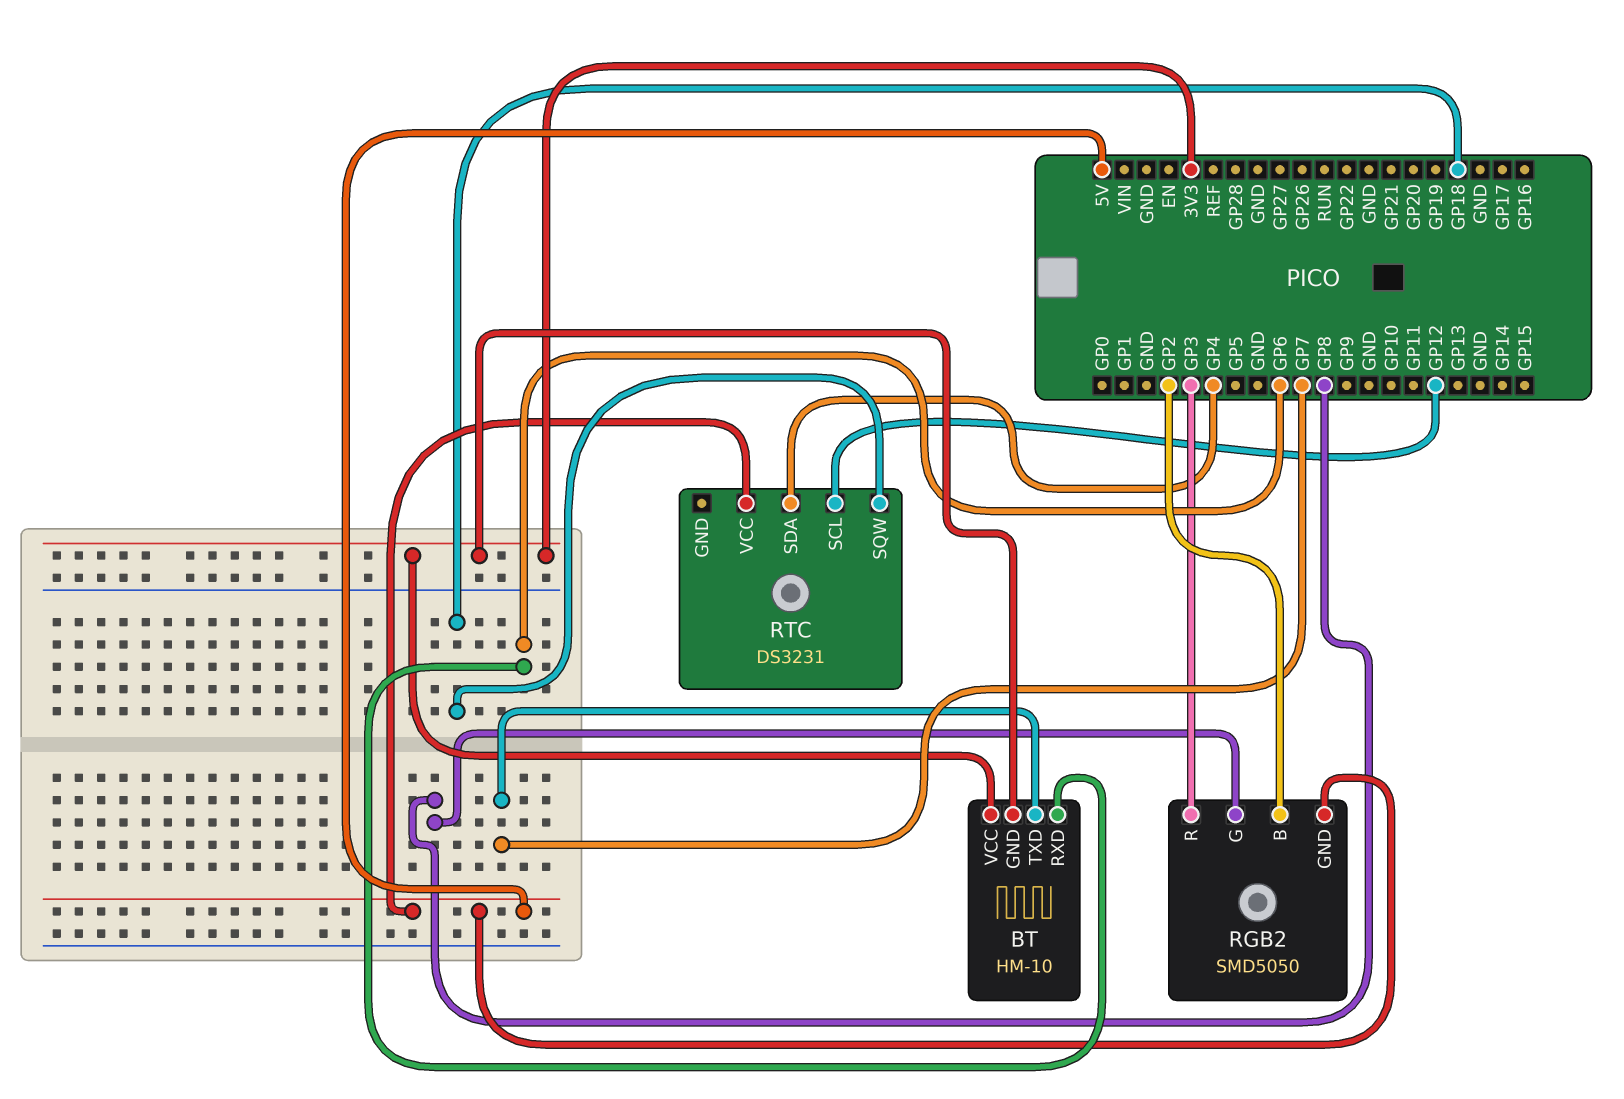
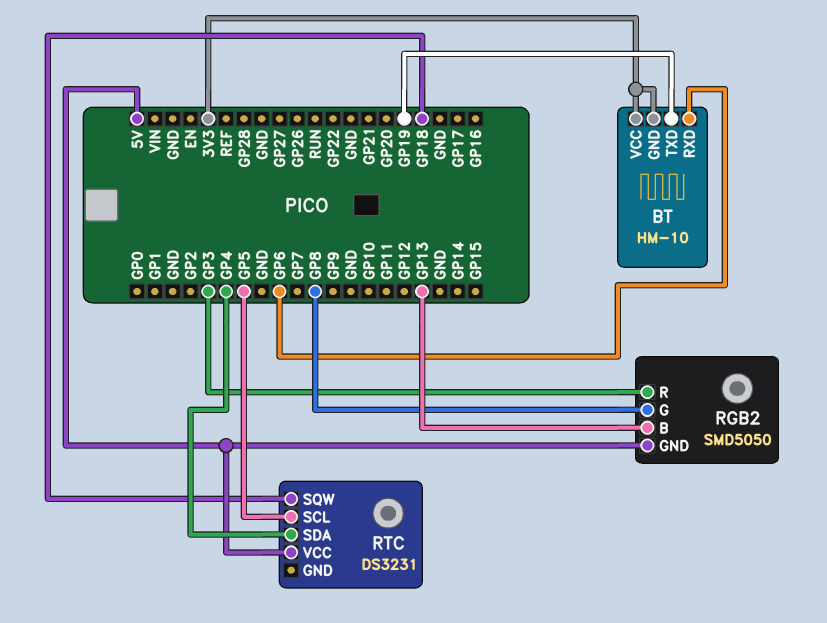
BT pin TXD: GP7 -> GP19
RGB2 pin B: GP2 -> GP13
RTC pin SCL: GP12 -> GP5

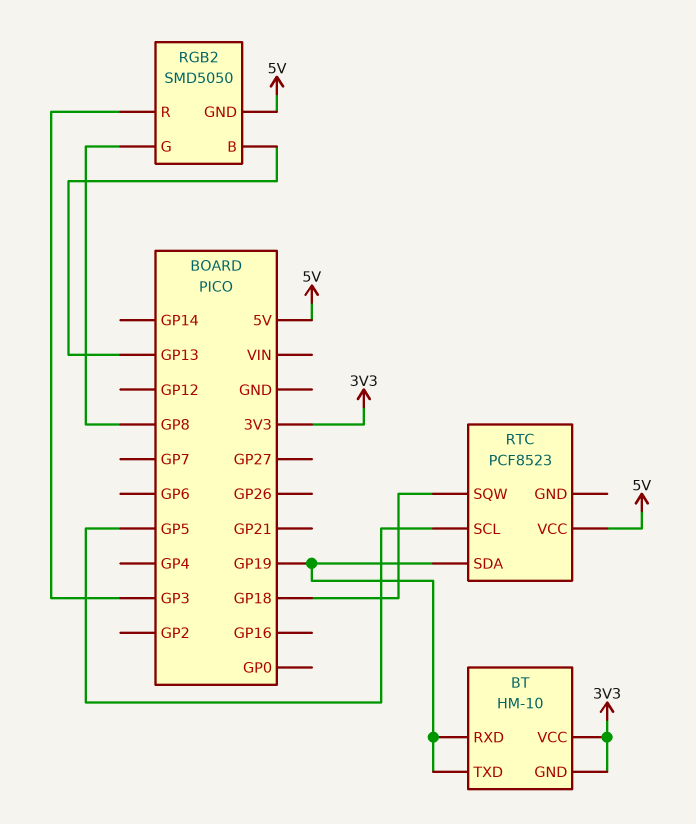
BT pin RXD: GP6 -> GP19
RTC: DS3231 -> PCF8523
RTC pin SDA: GP4 -> GP19

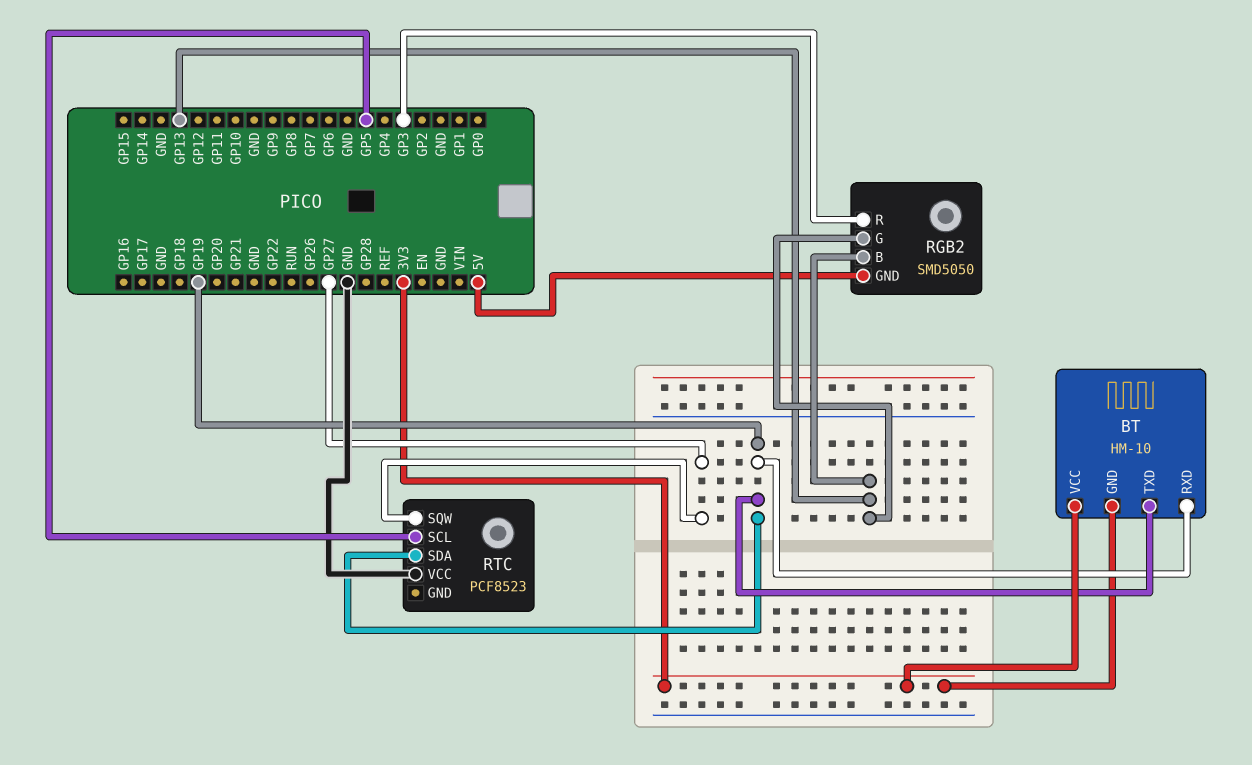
RGB2 pin G: GP8 -> GP13
RTC pin SQW: GP18 -> GP27
RTC pin VCC: 5V -> GND

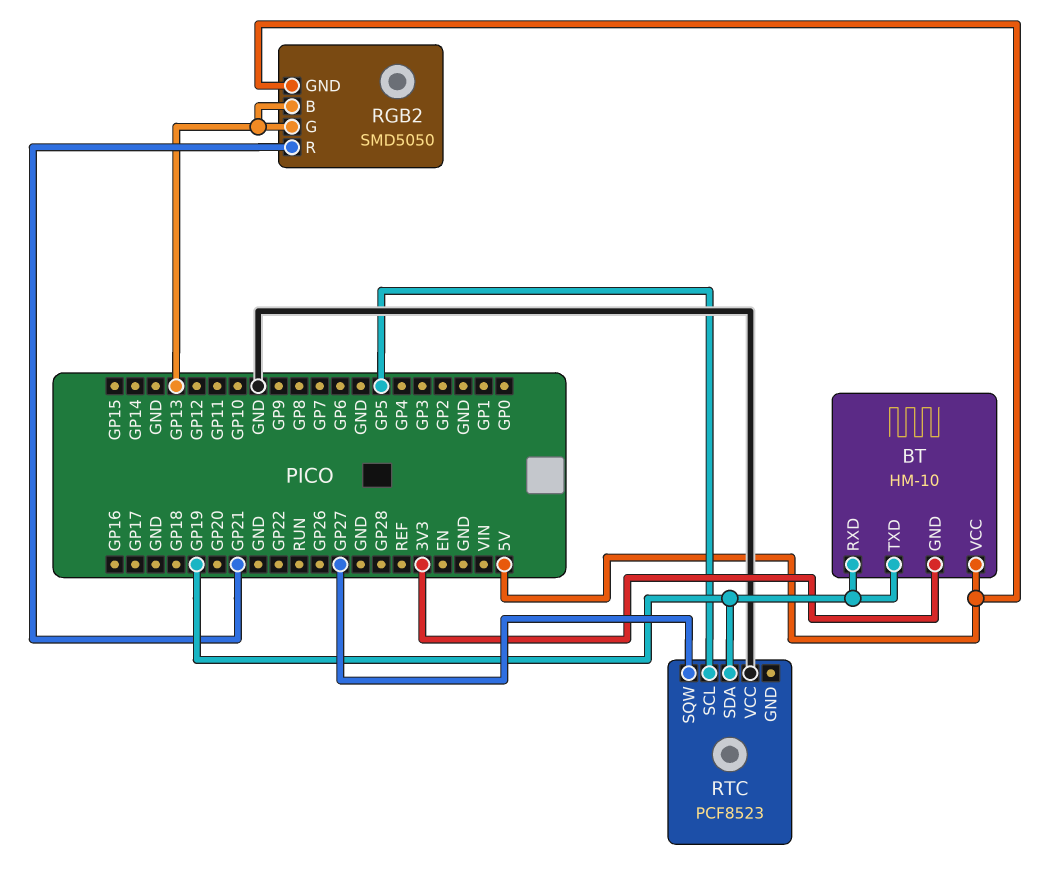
BT pin VCC: 3V3 -> 5V
RGB2 pin R: GP3 -> GP21

